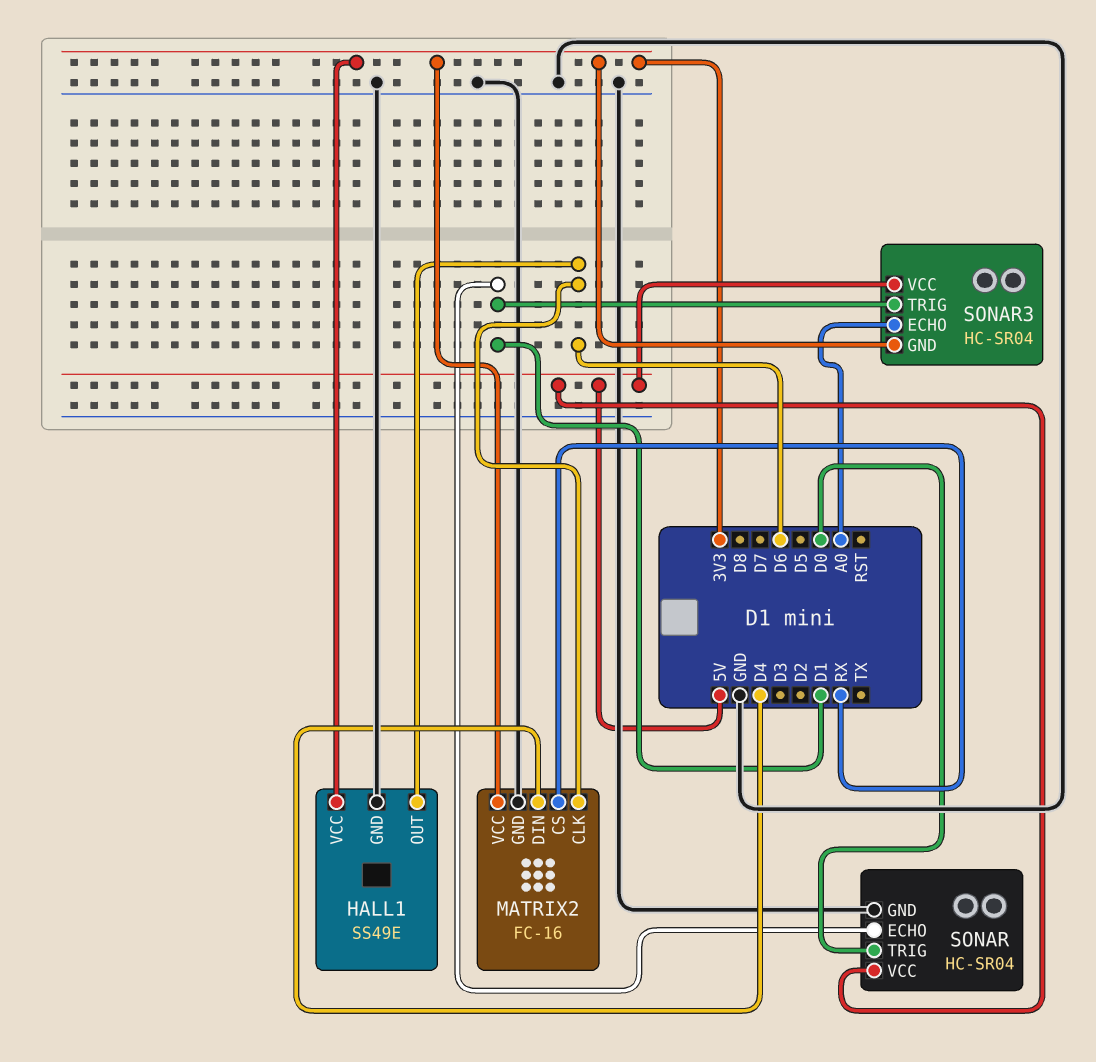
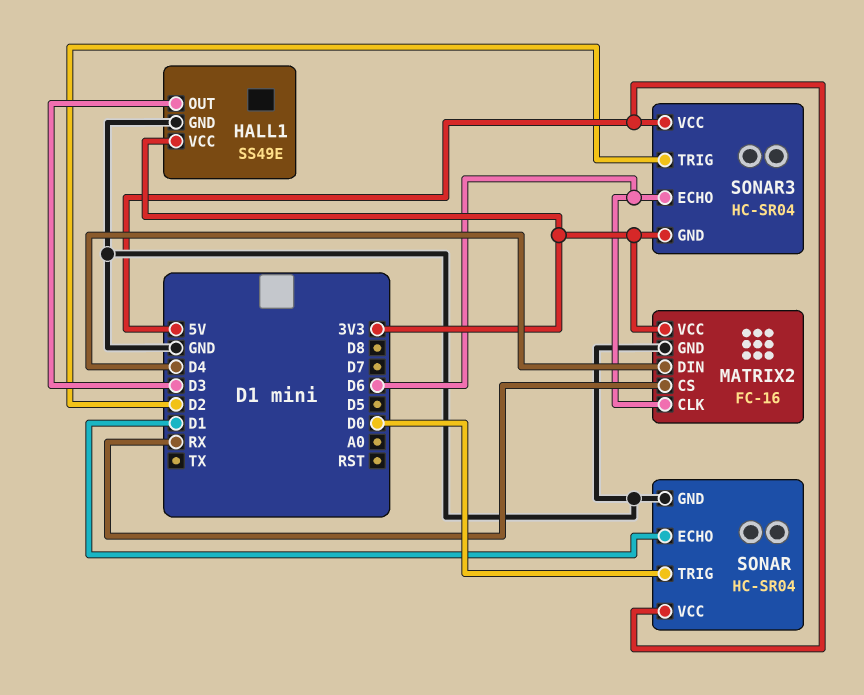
HALL1 pin OUT: D6 -> D3
SONAR3 pin ECHO: A0 -> D6
SONAR3 pin TRIG: D1 -> D2

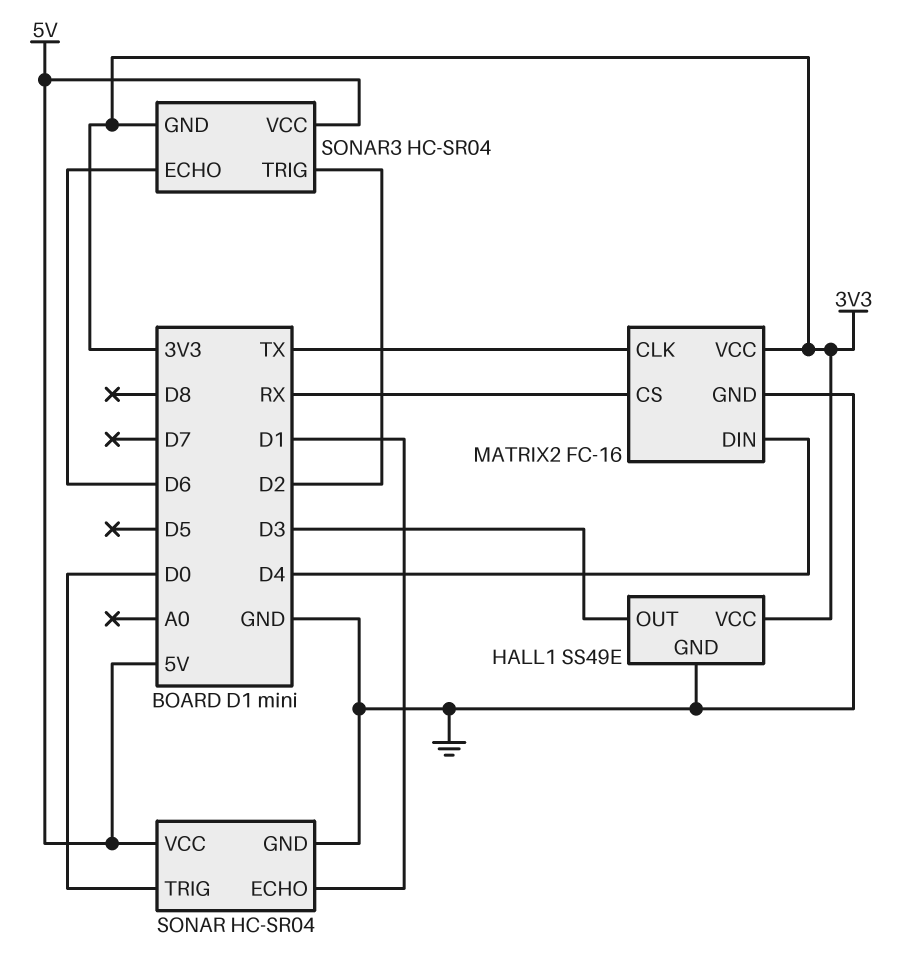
MATRIX2 pin CLK: D6 -> TX

